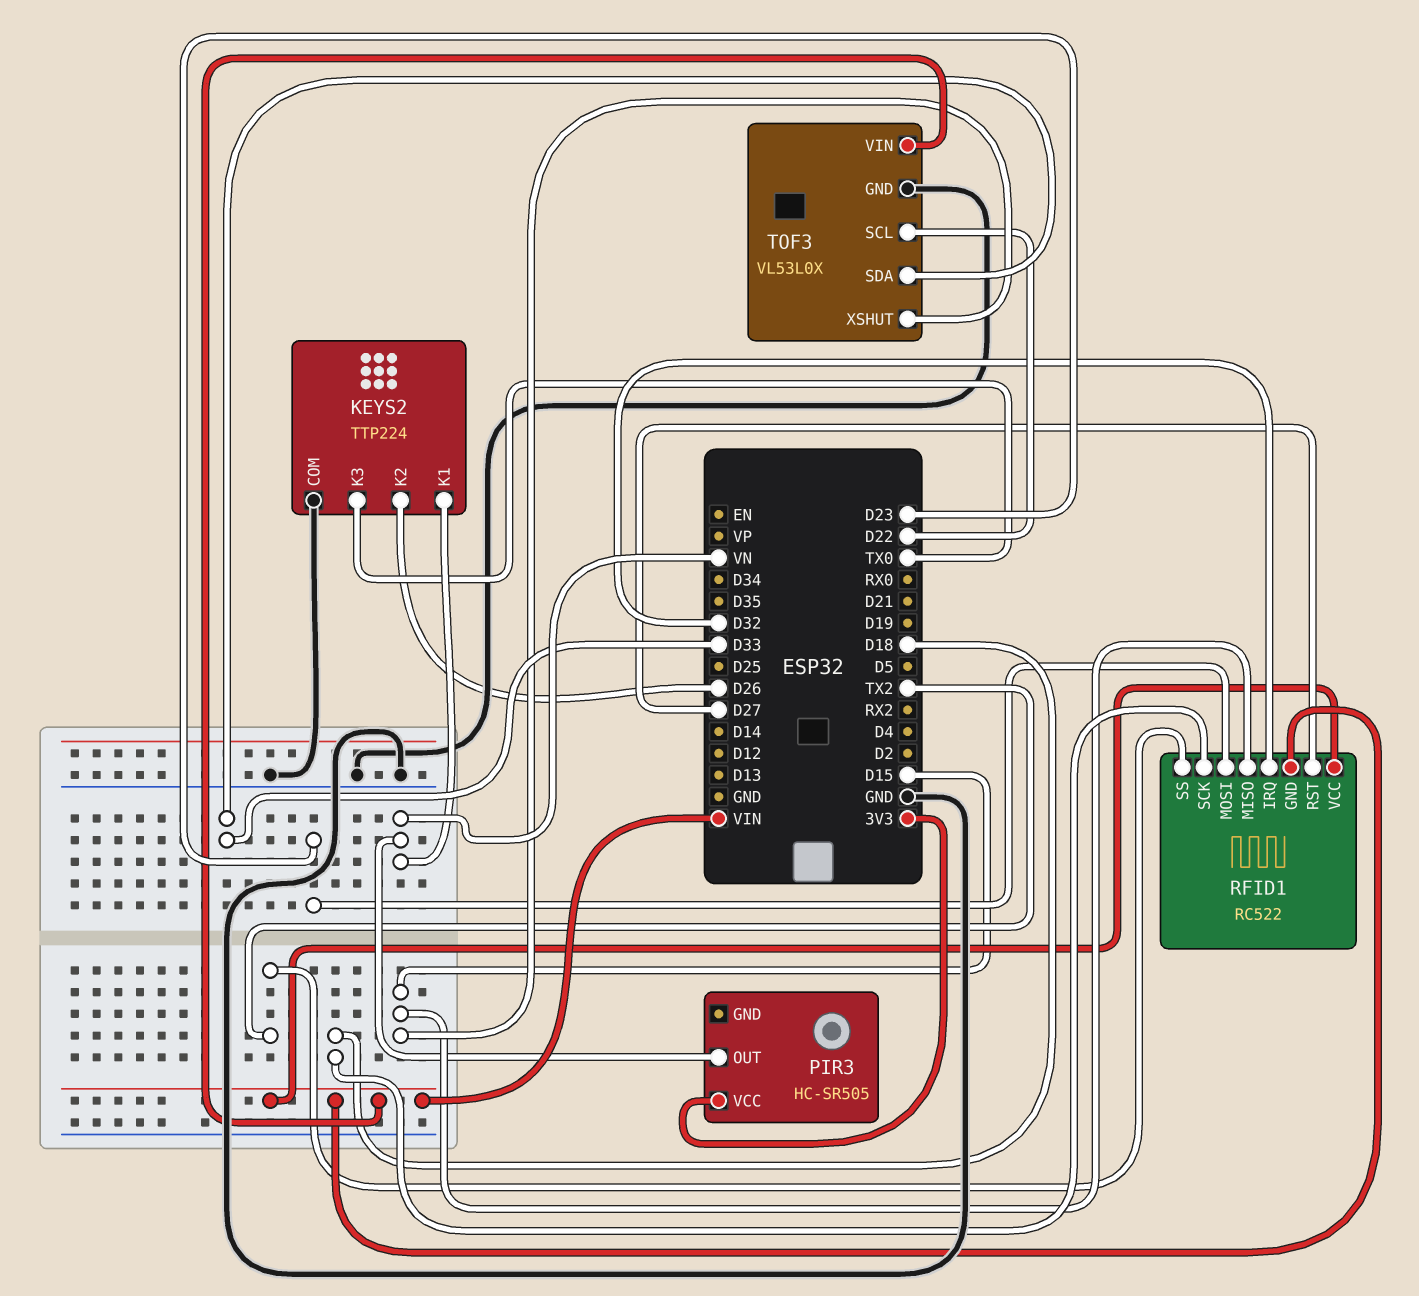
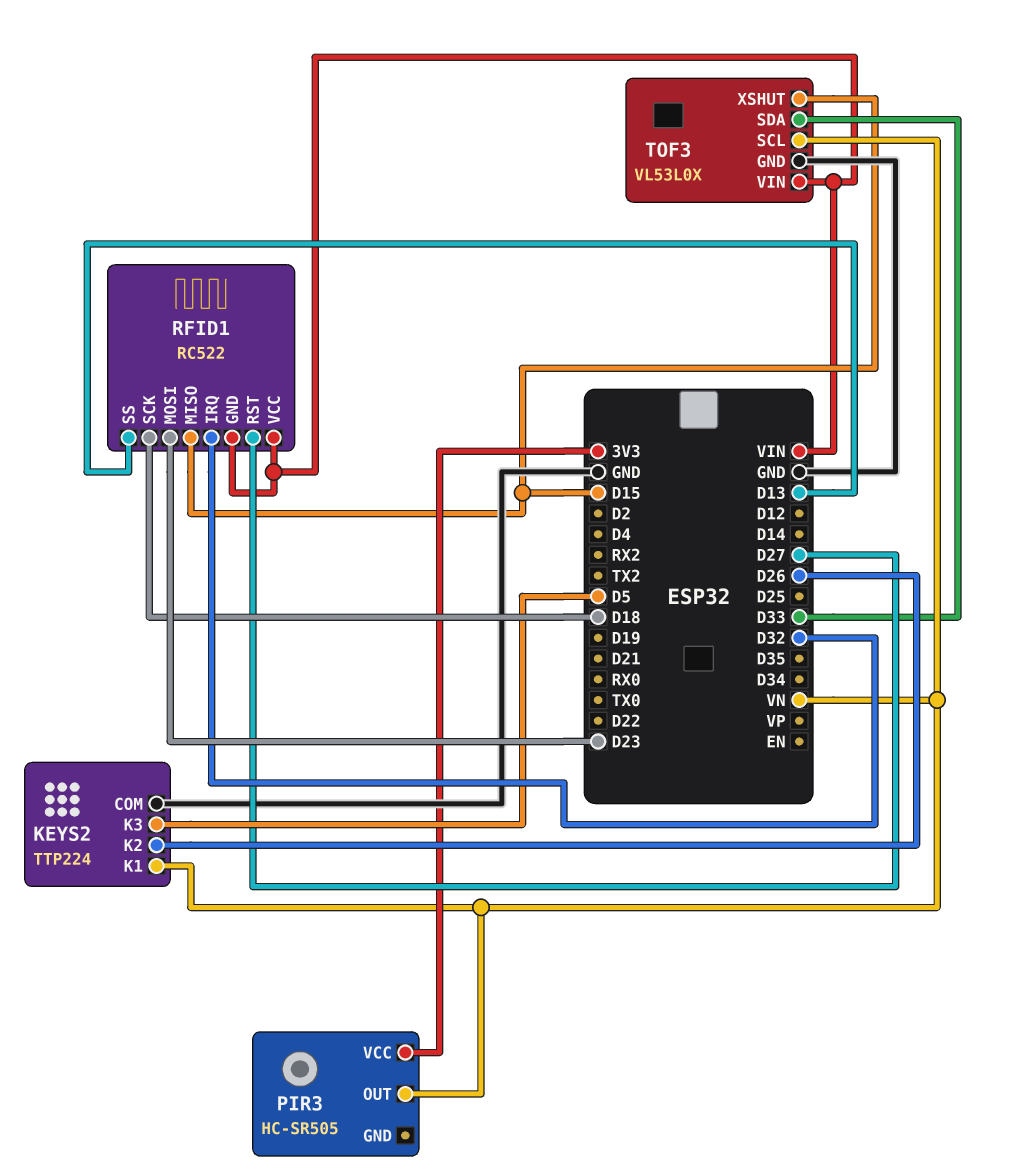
KEYS2 pin K3: TX0 -> D5
RFID1 pin SS: TX2 -> D13
TOF3 pin SCL: D22 -> VN

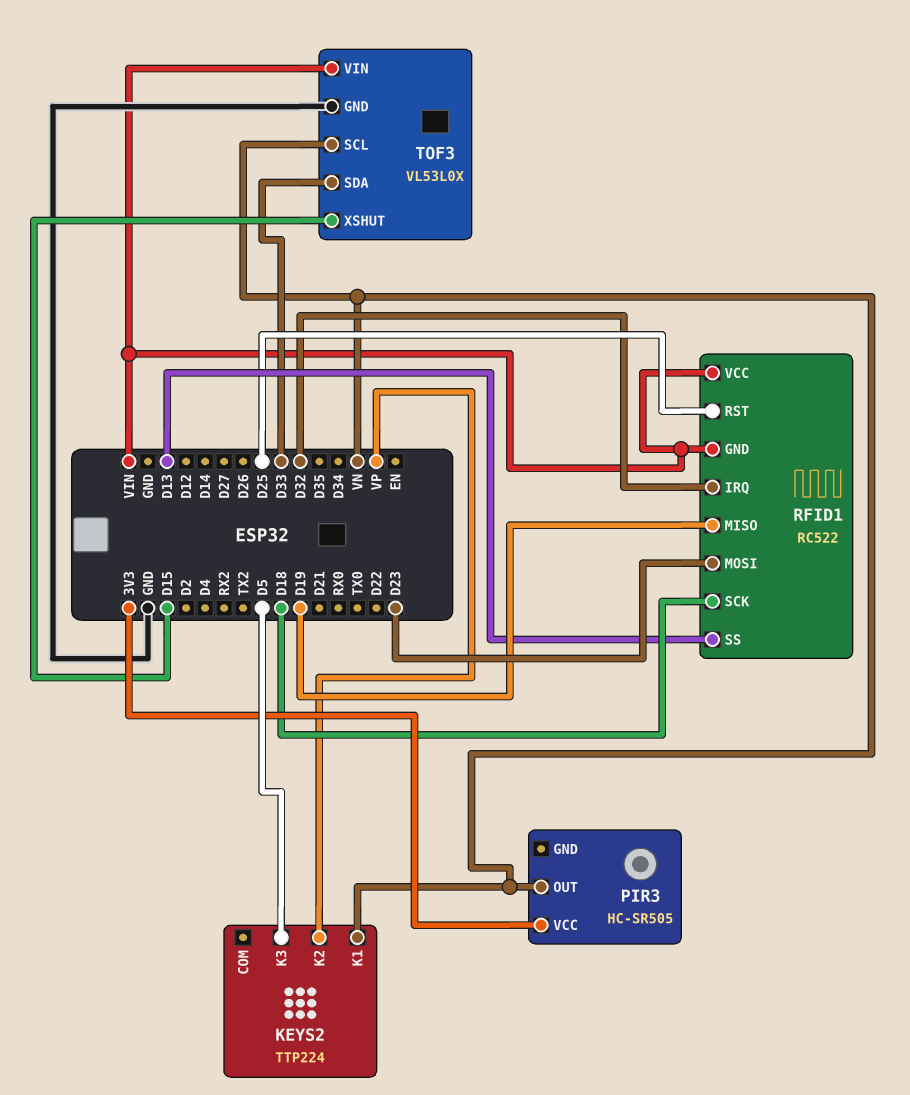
KEYS2 pin COM: GND -> none
KEYS2 pin K2: D26 -> VP
RFID1 pin MISO: D15 -> D19
RFID1 pin RST: D27 -> D25

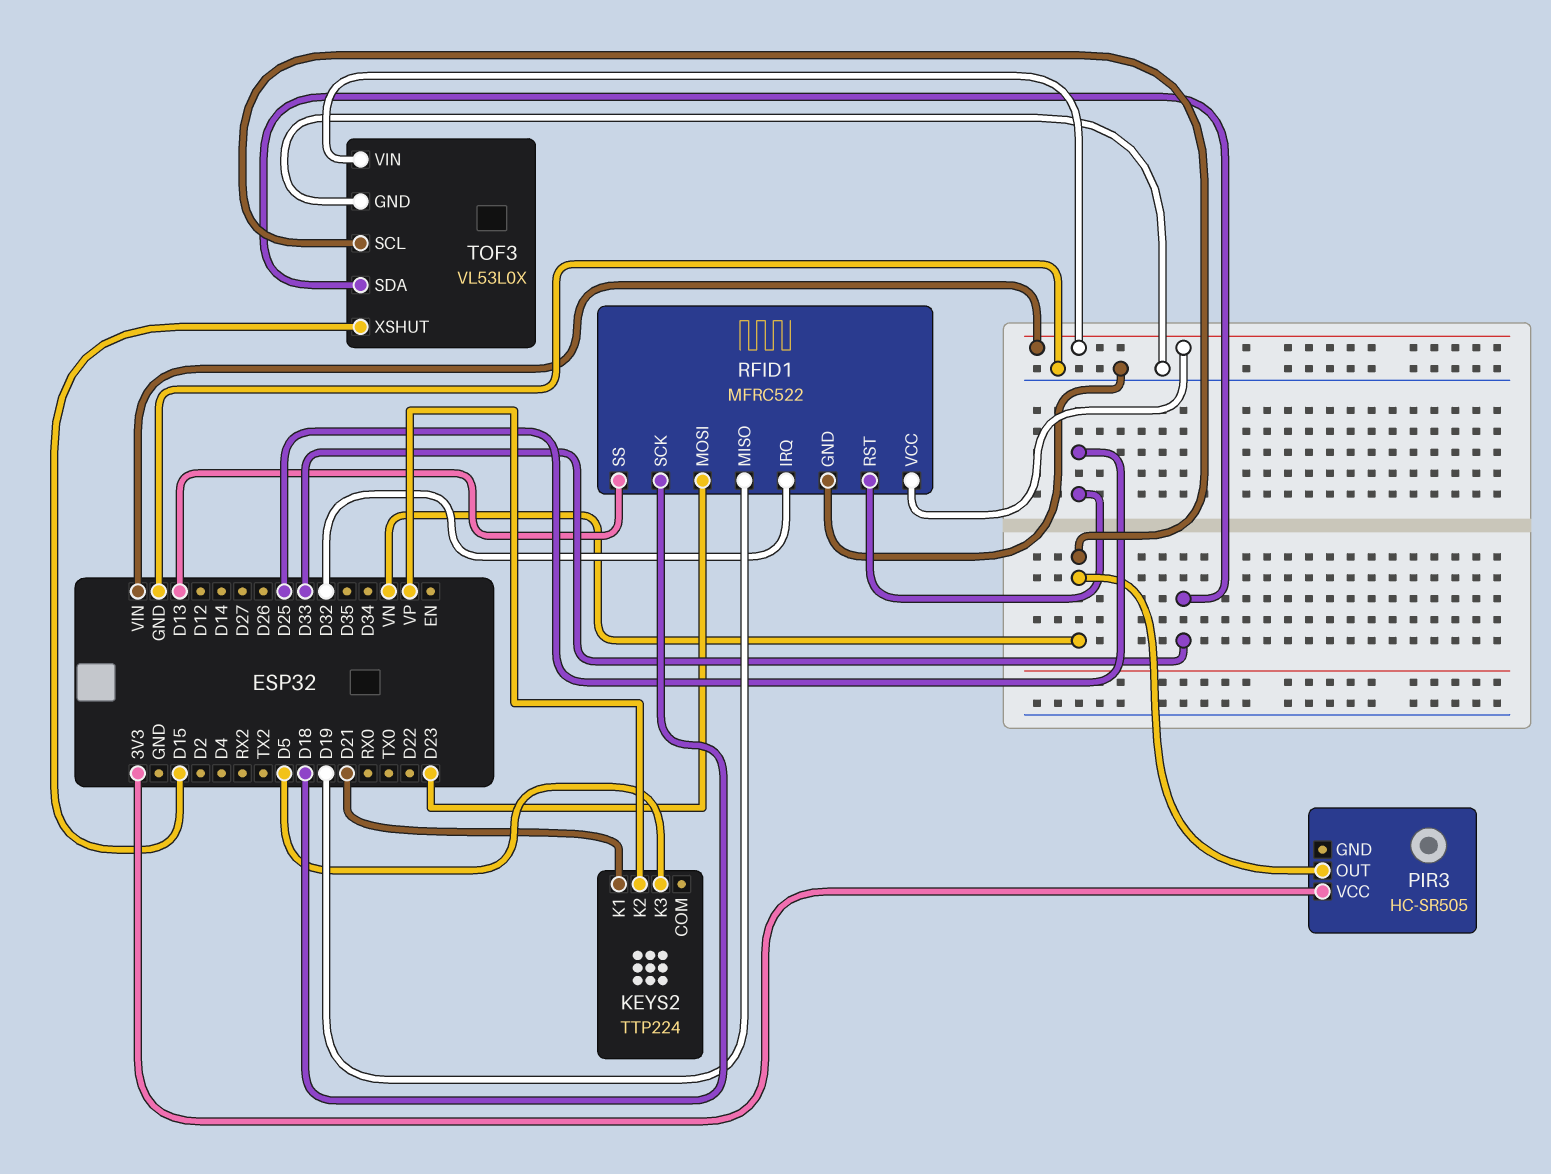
KEYS2 pin K1: VN -> D21
RFID1: RC522 -> MFRC522
RFID1 pin GND: VIN -> GND

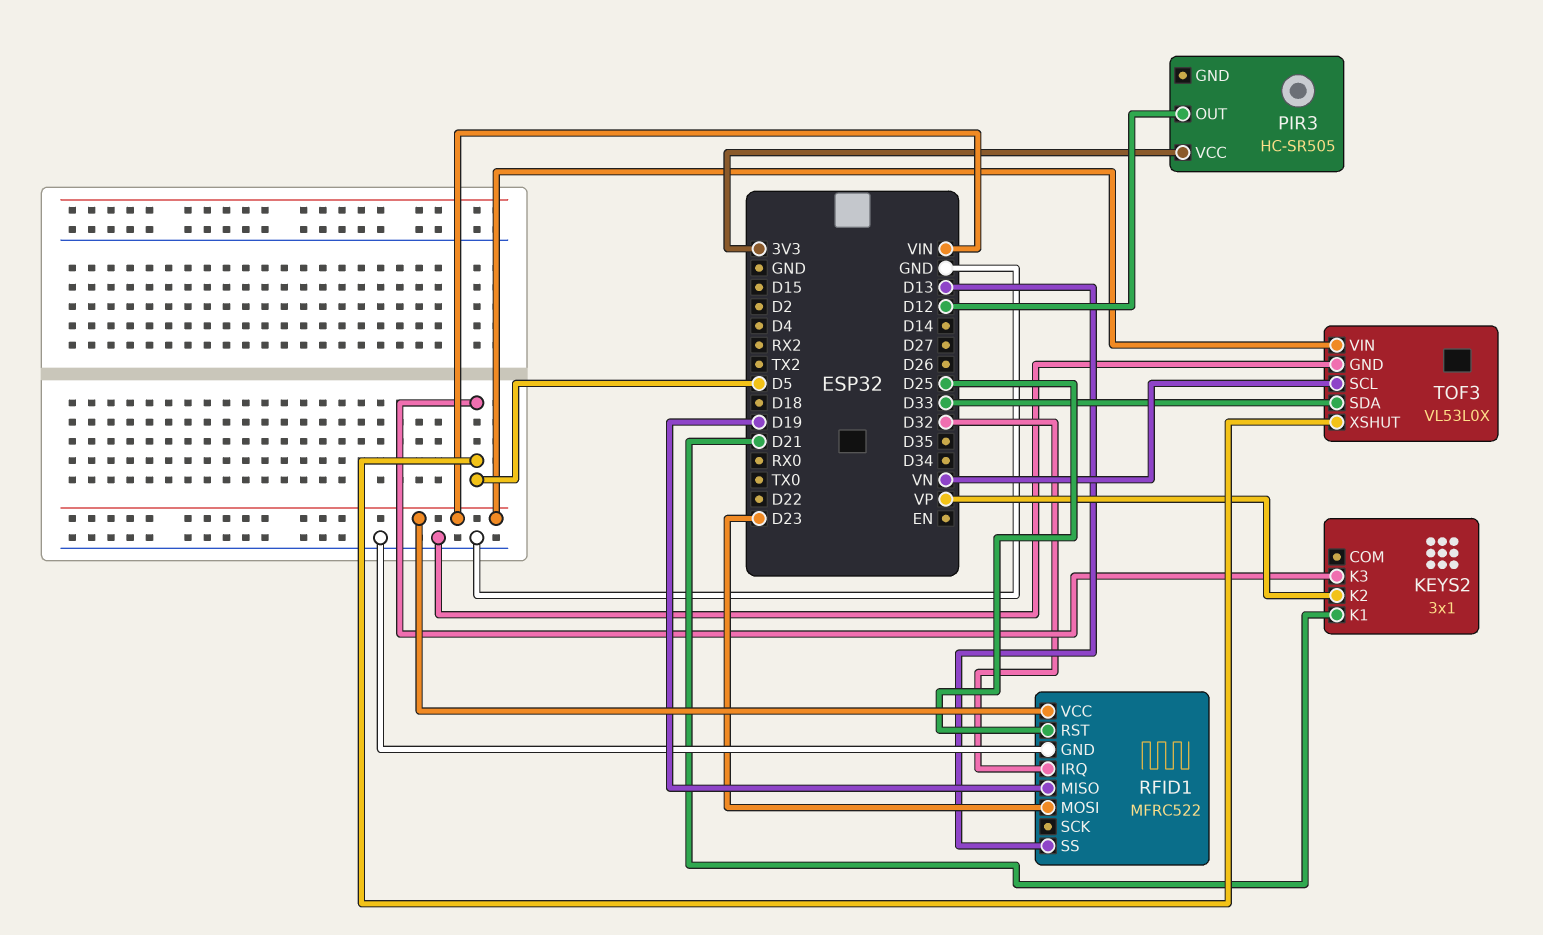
KEYS2: TTP224 -> 3x1
PIR3 pin OUT: VN -> D12
RFID1 pin SCK: D18 -> none
TOF3 pin XSHUT: D15 -> D5

